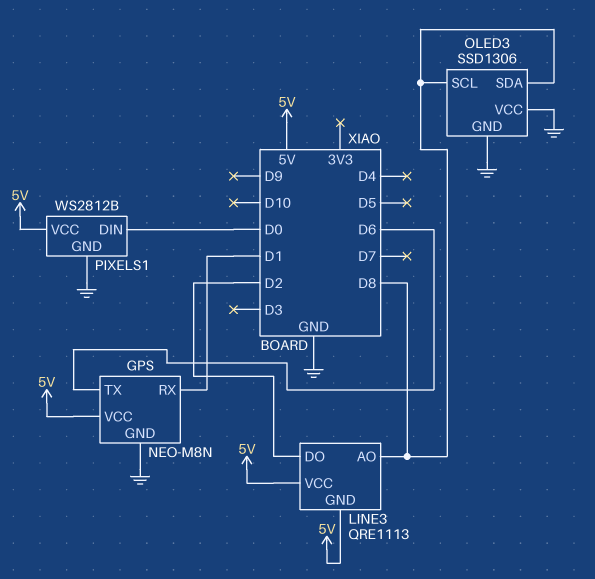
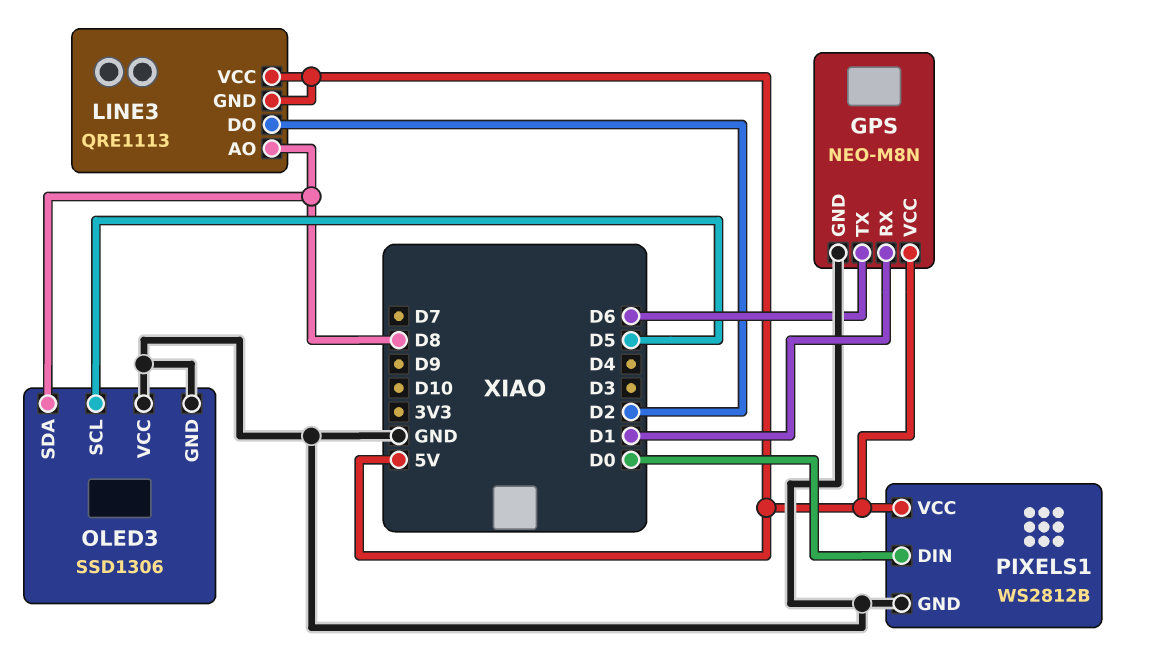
OLED3 pin SCL: D8 -> D5

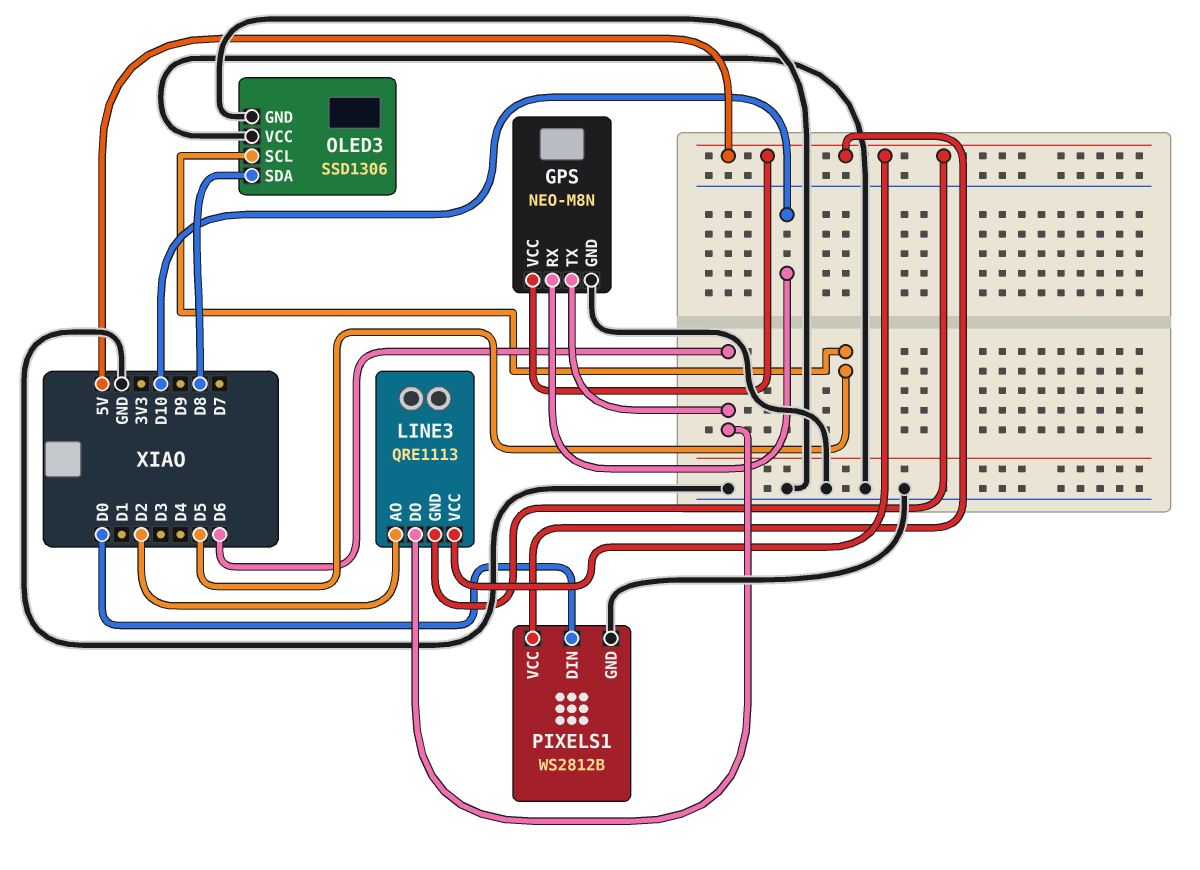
GPS pin RX: D1 -> D10
LINE3 pin AO: D8 -> D2
LINE3 pin DO: D2 -> D6

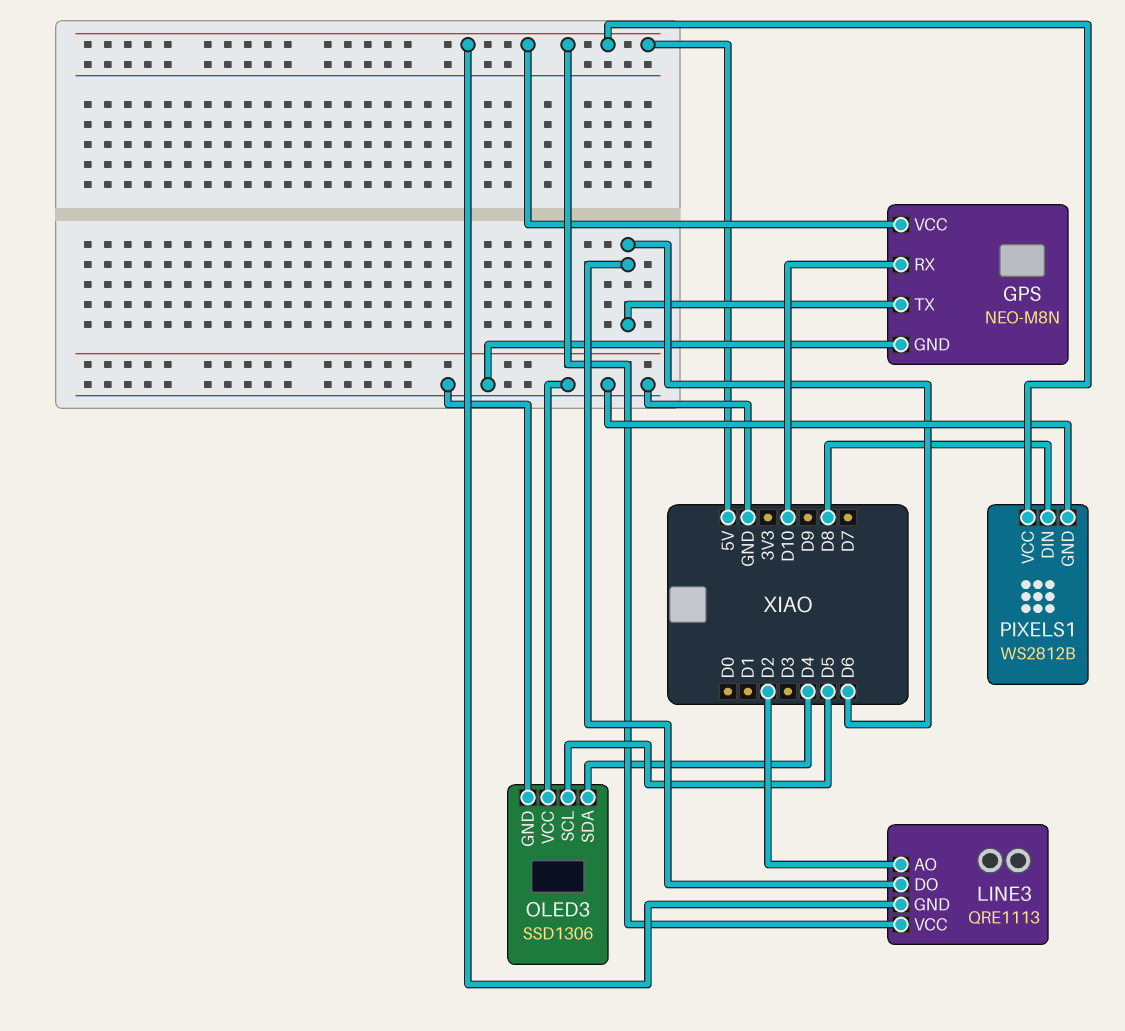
OLED3 pin SDA: D8 -> D4
PIXELS1 pin DIN: D0 -> D8

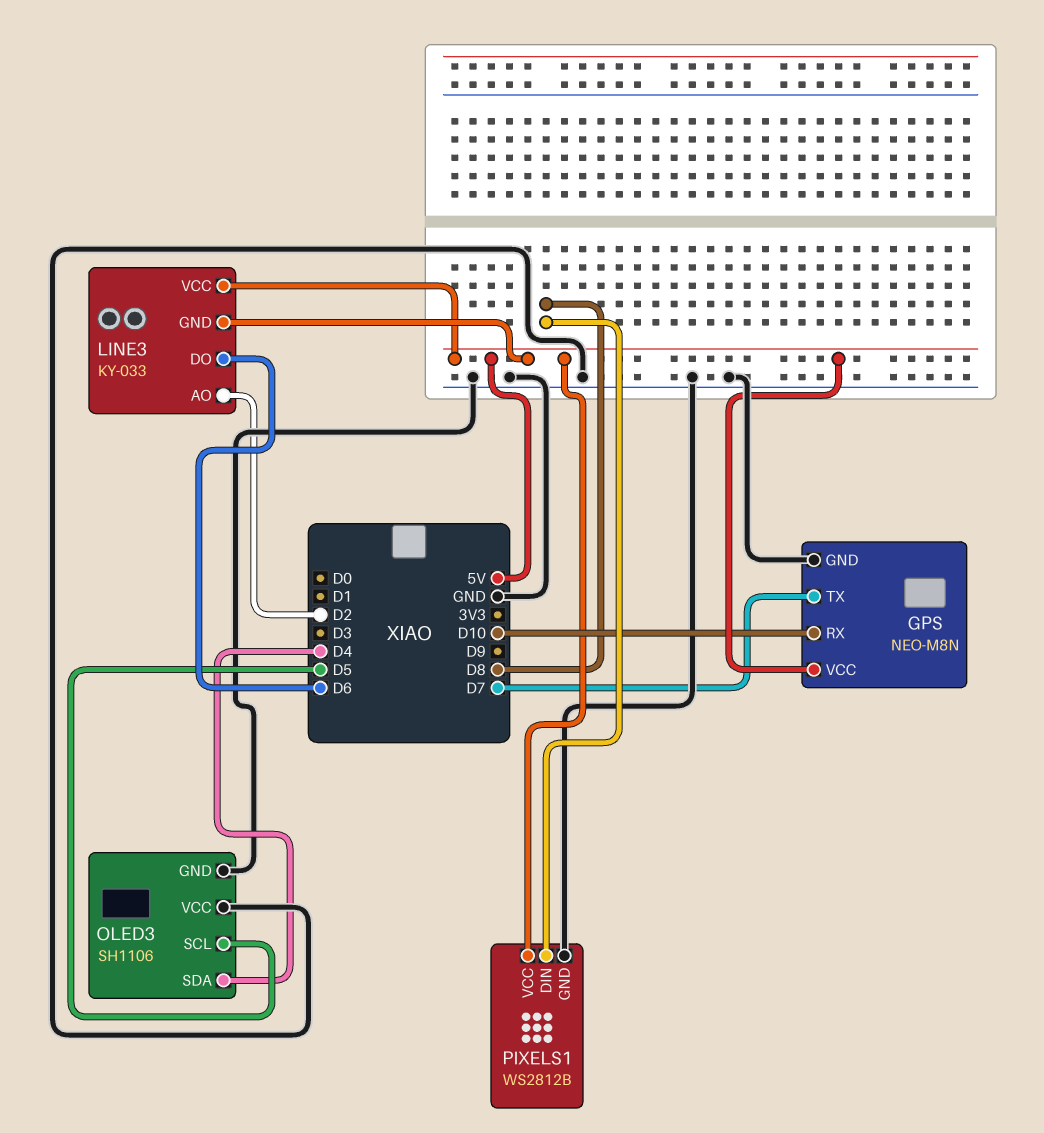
GPS pin TX: D6 -> D7
LINE3: QRE1113 -> KY-033
OLED3: SSD1306 -> SH1106

